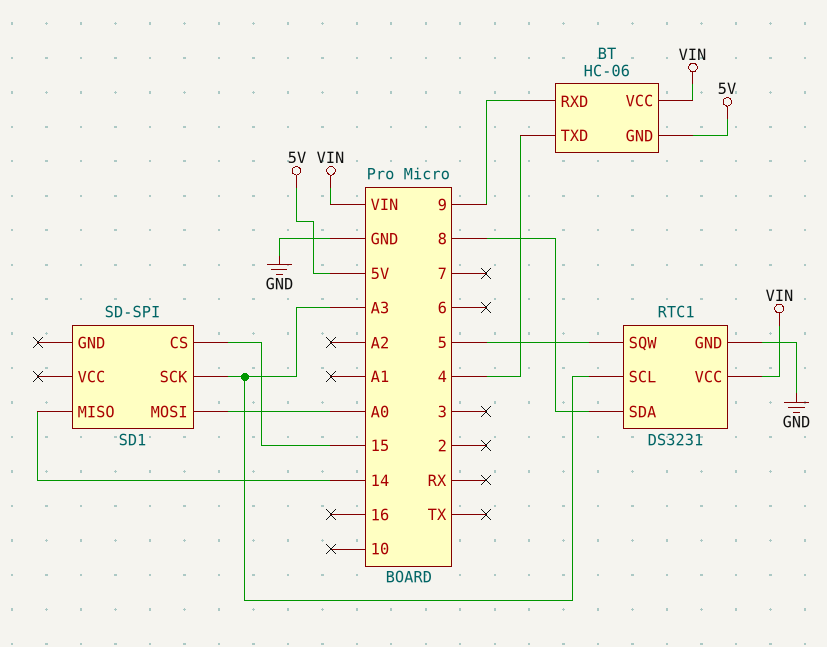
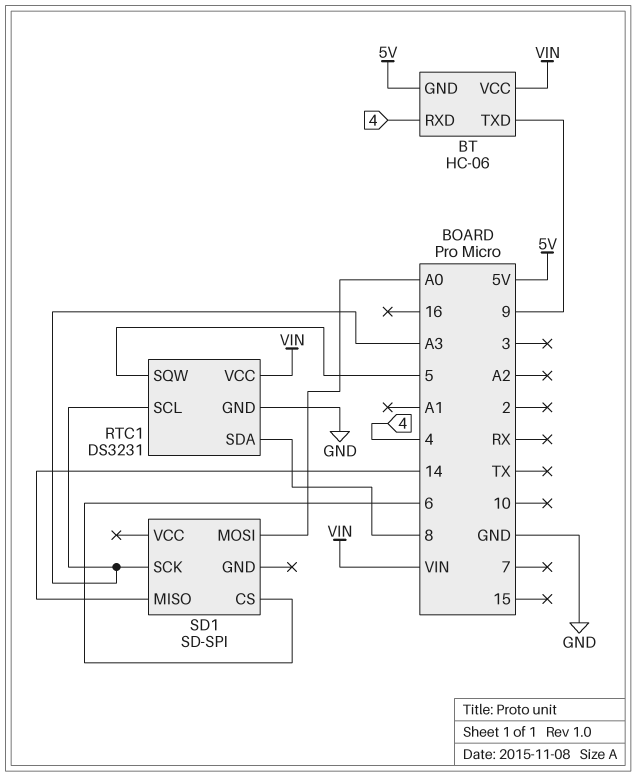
BT pin RXD: 9 -> 4
BT pin TXD: 4 -> 9
SD1 pin CS: 15 -> 6

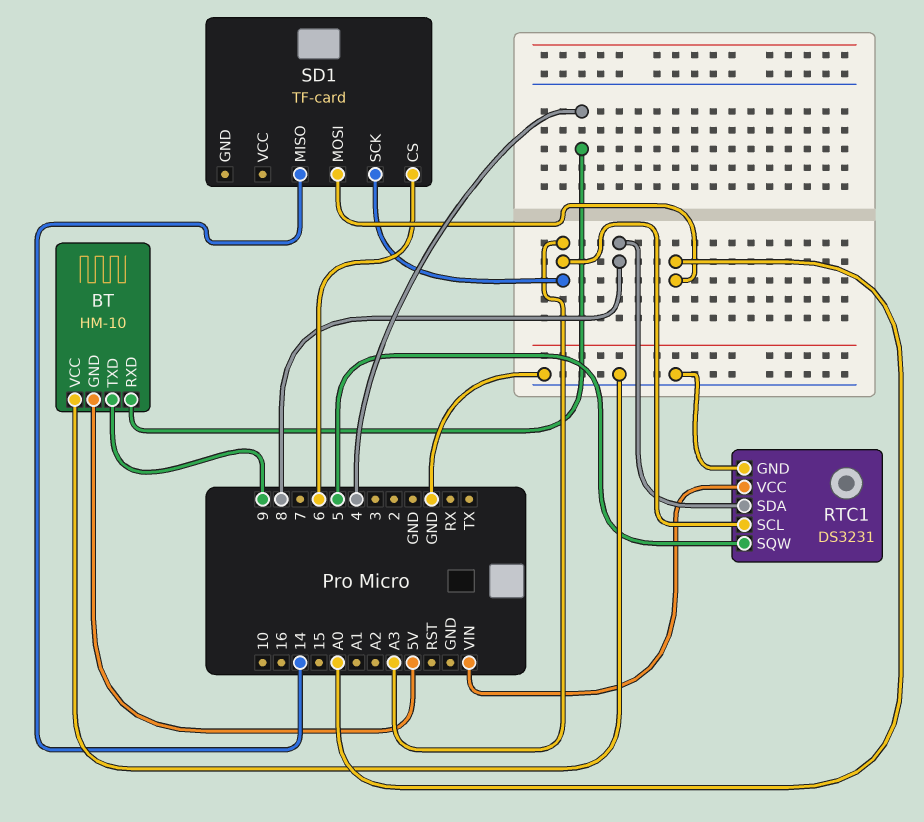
BT: HC-06 -> HM-10
BT pin VCC: VIN -> GND
SD1: SD-SPI -> TF-card

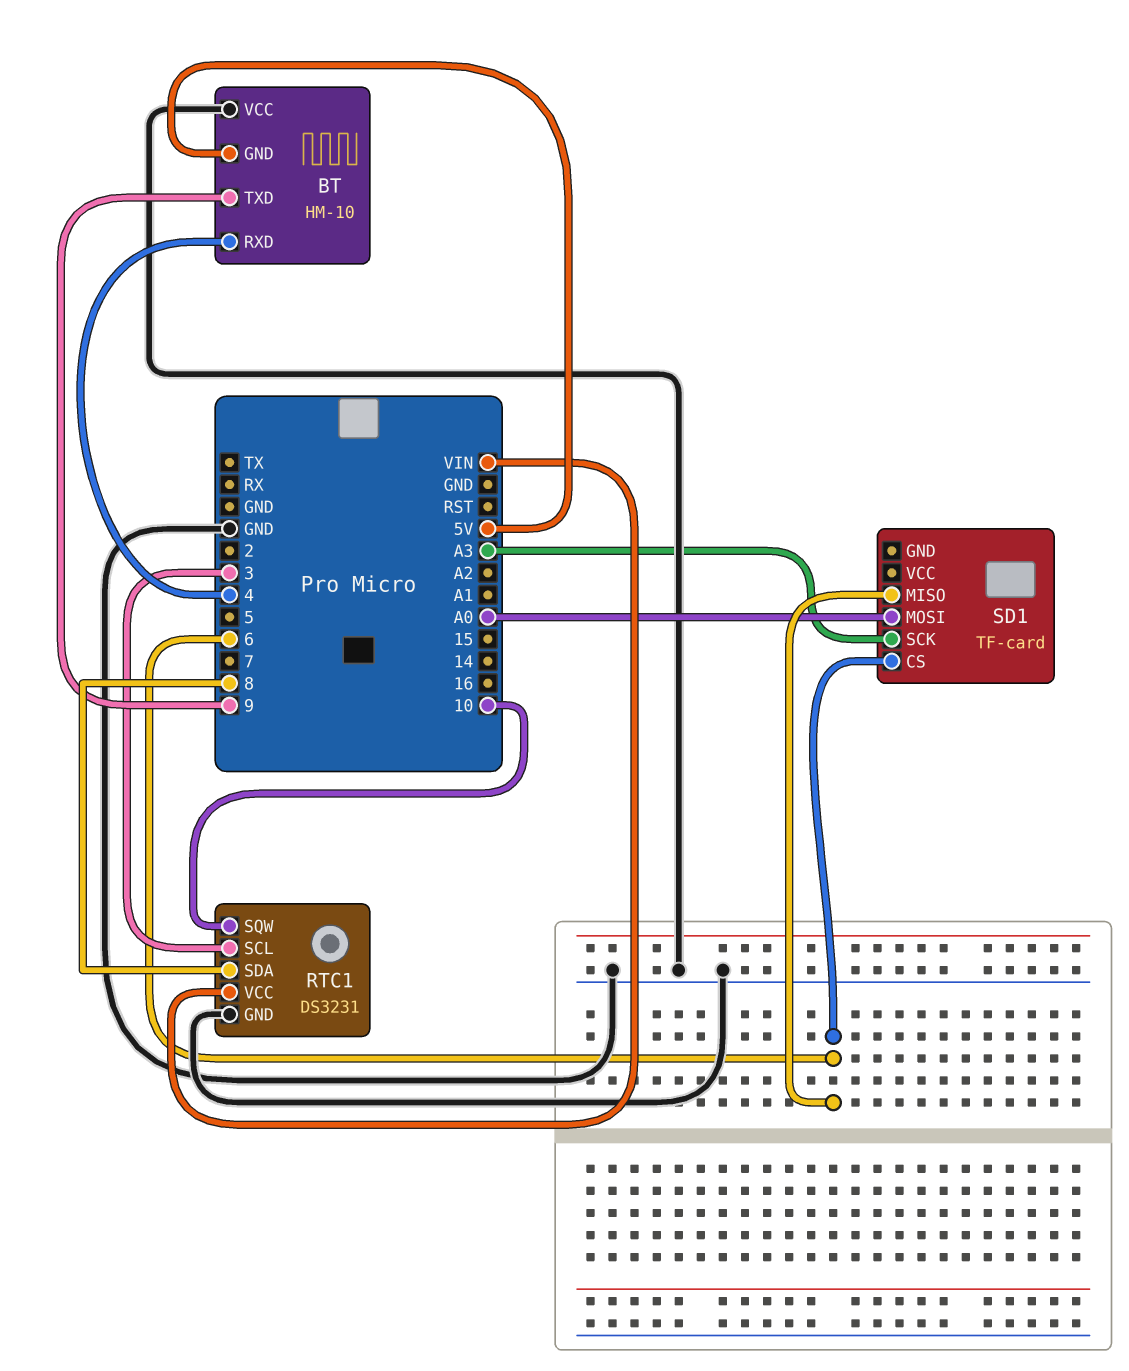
RTC1 pin SCL: A3 -> 3
RTC1 pin SQW: 5 -> 10
SD1 pin MISO: 14 -> 6

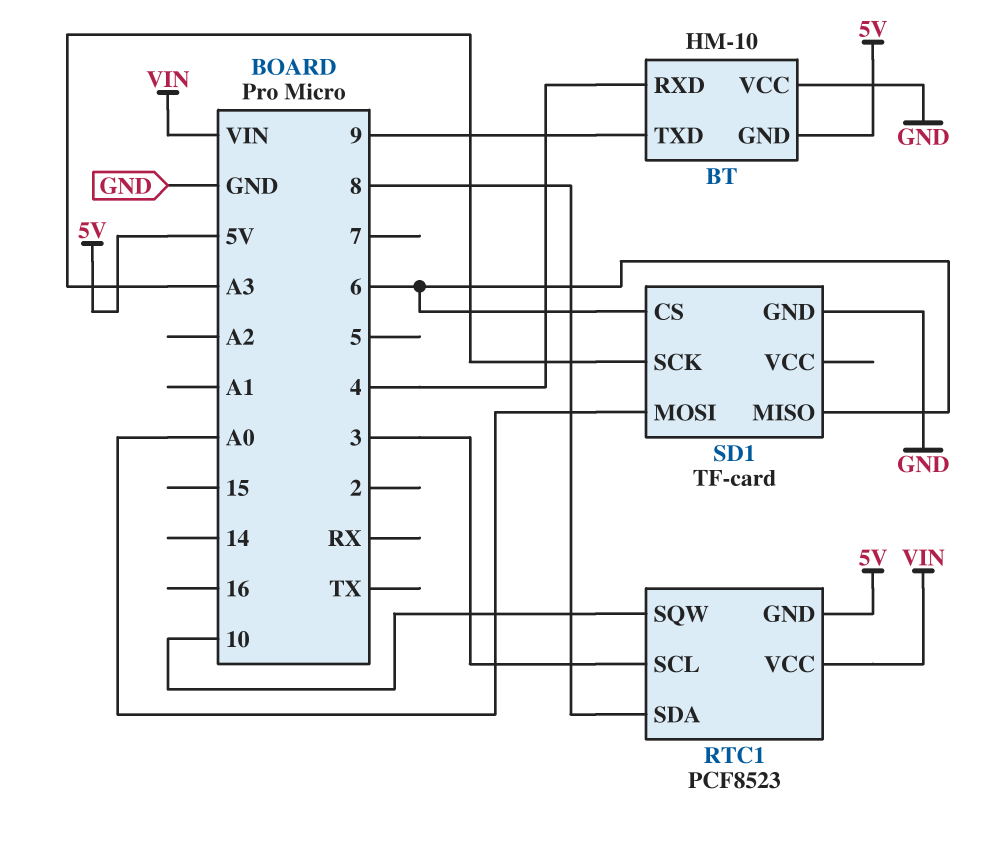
RTC1: DS3231 -> PCF8523
RTC1 pin GND: GND -> 5V
SD1 pin GND: none -> GND

